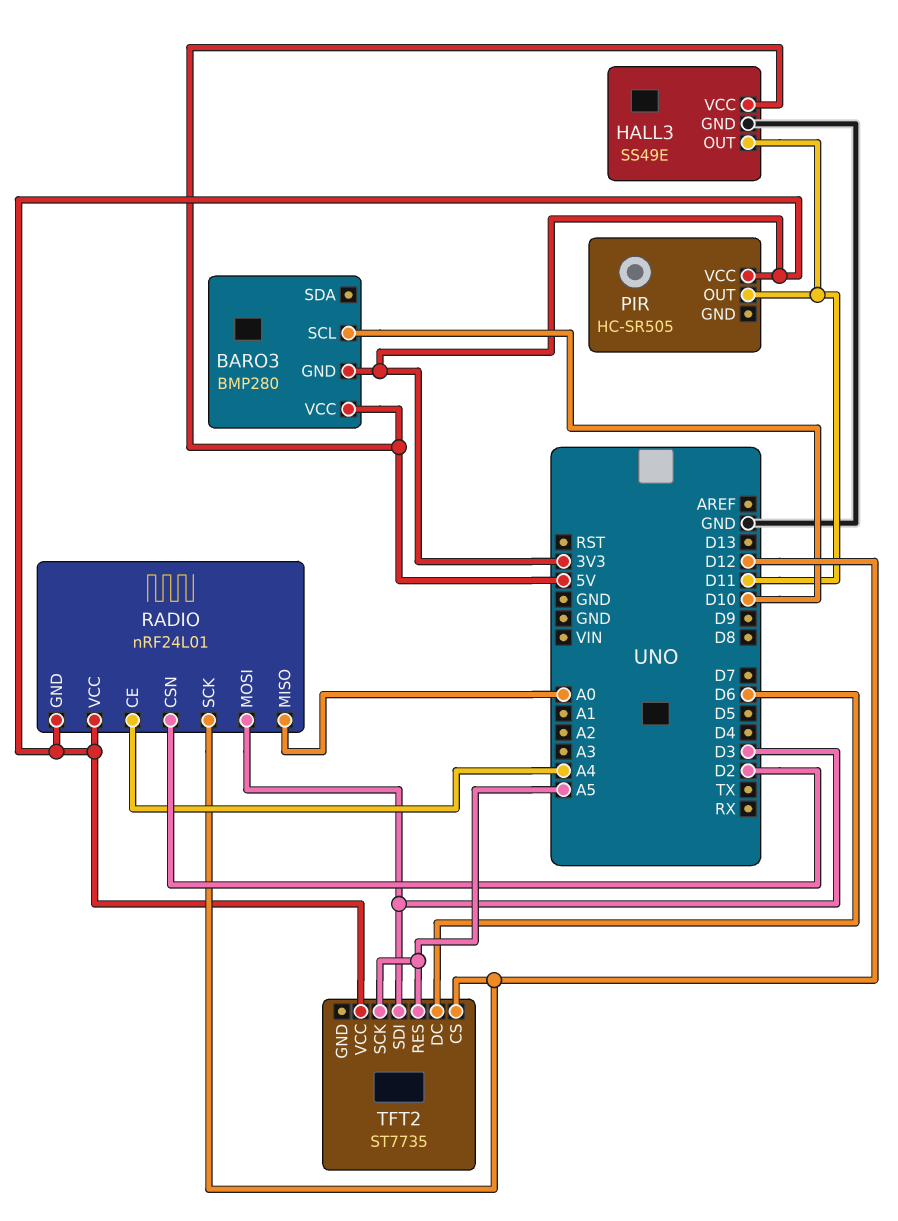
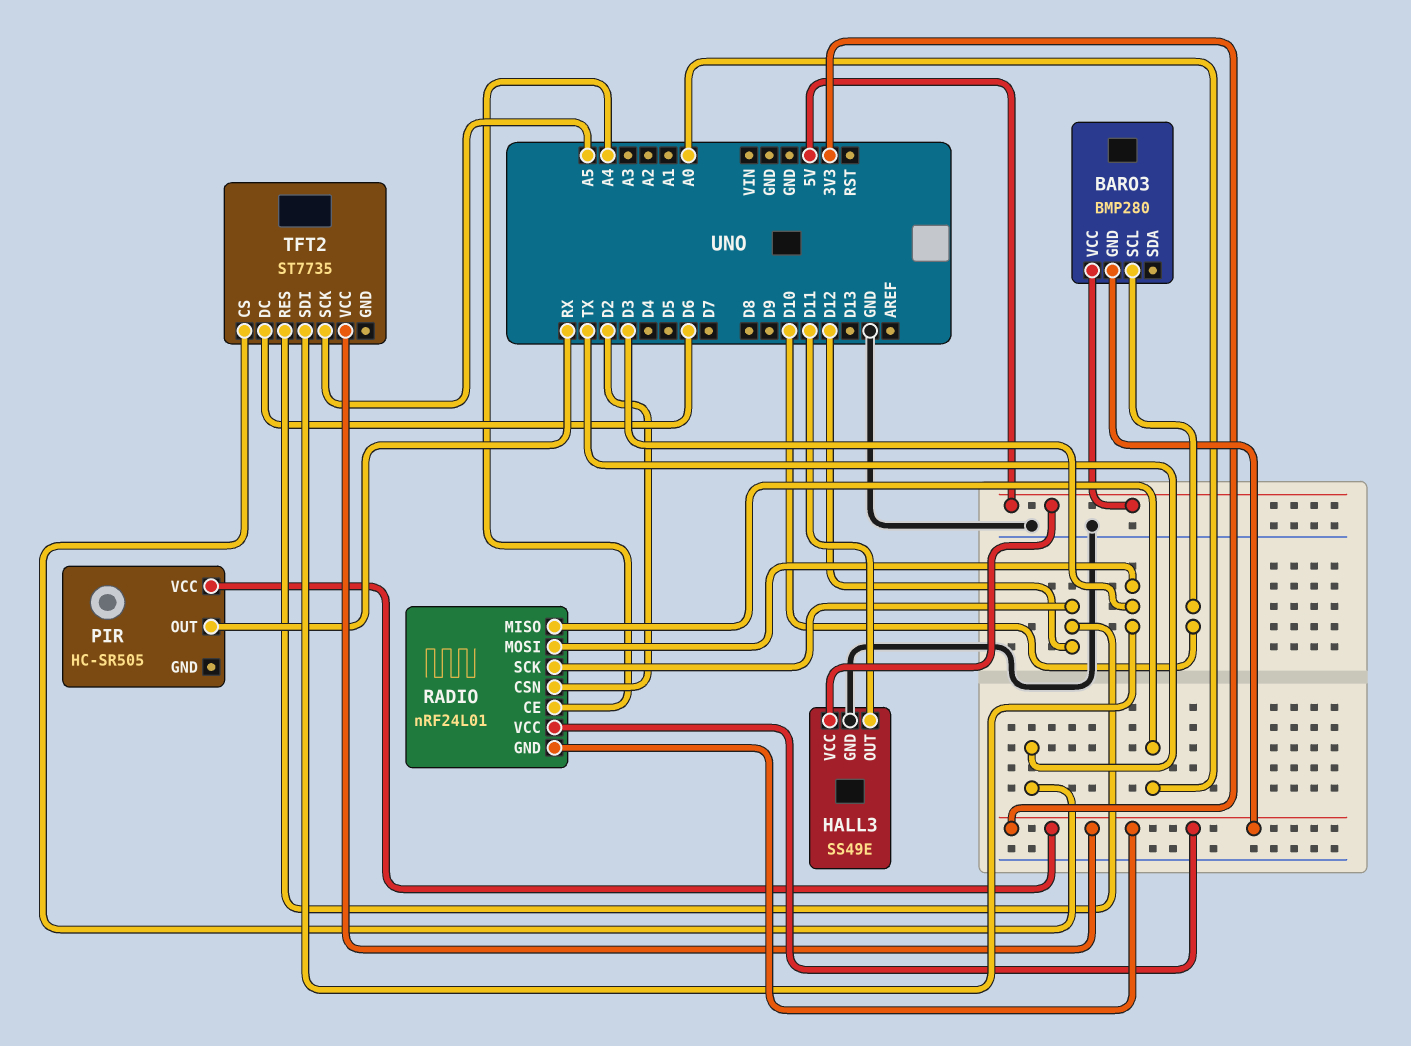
PIR pin OUT: D11 -> RX
TFT2 pin CS: D12 -> TX
TFT2 pin RES: A5 -> D12

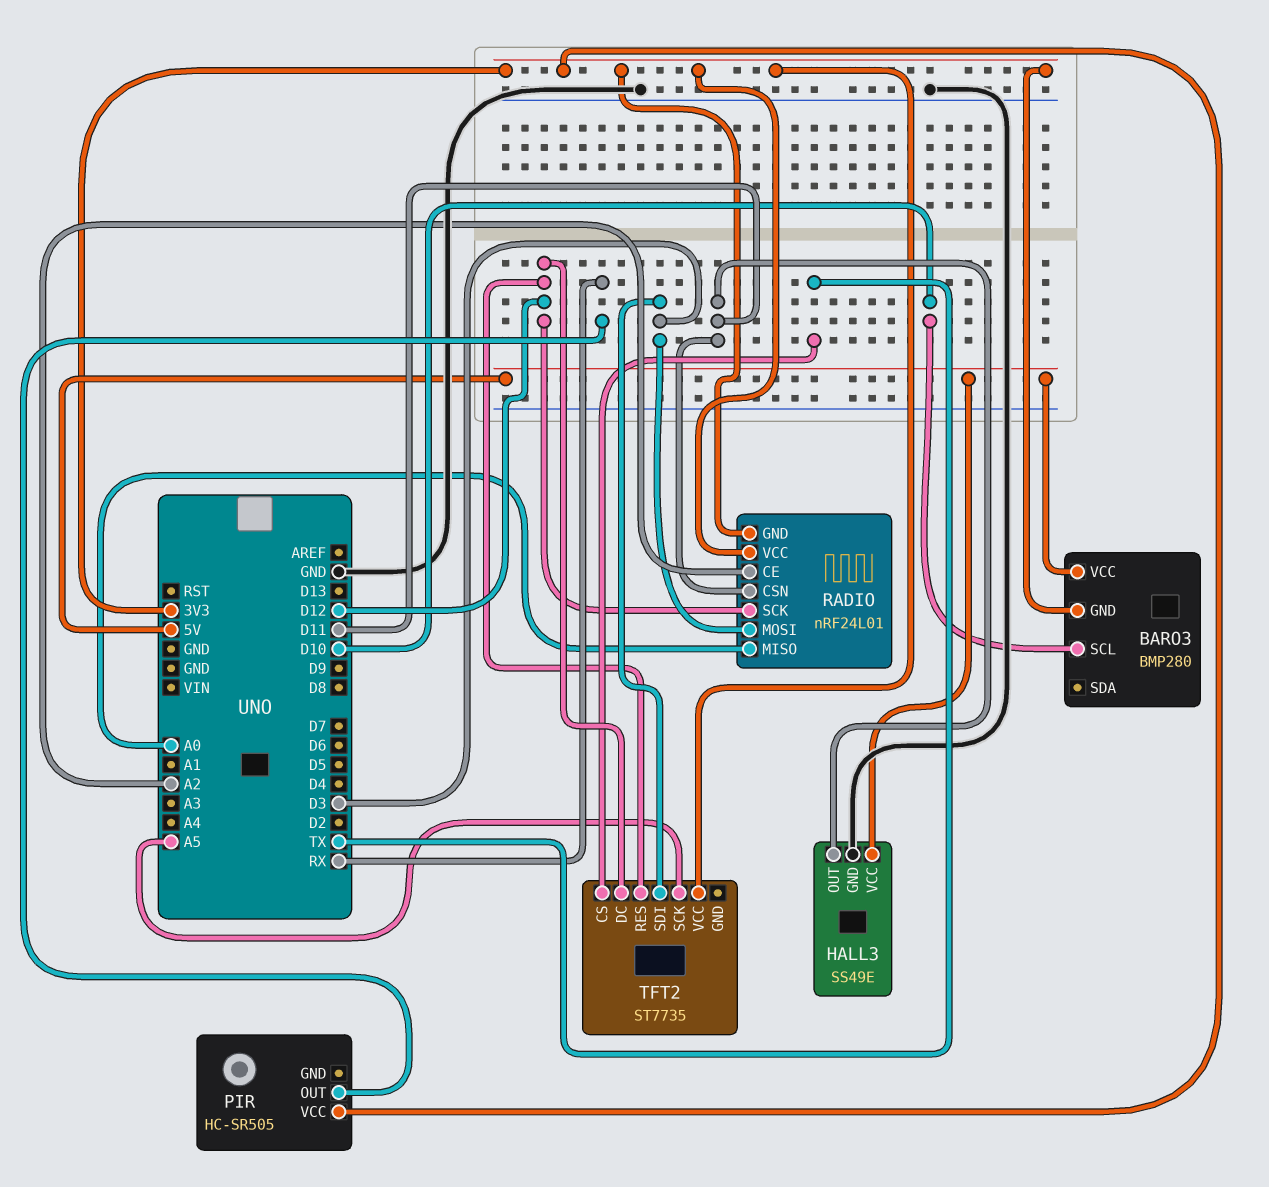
RADIO pin CE: A4 -> A2
RADIO pin CSN: D2 -> D11
TFT2 pin DC: D6 -> D12

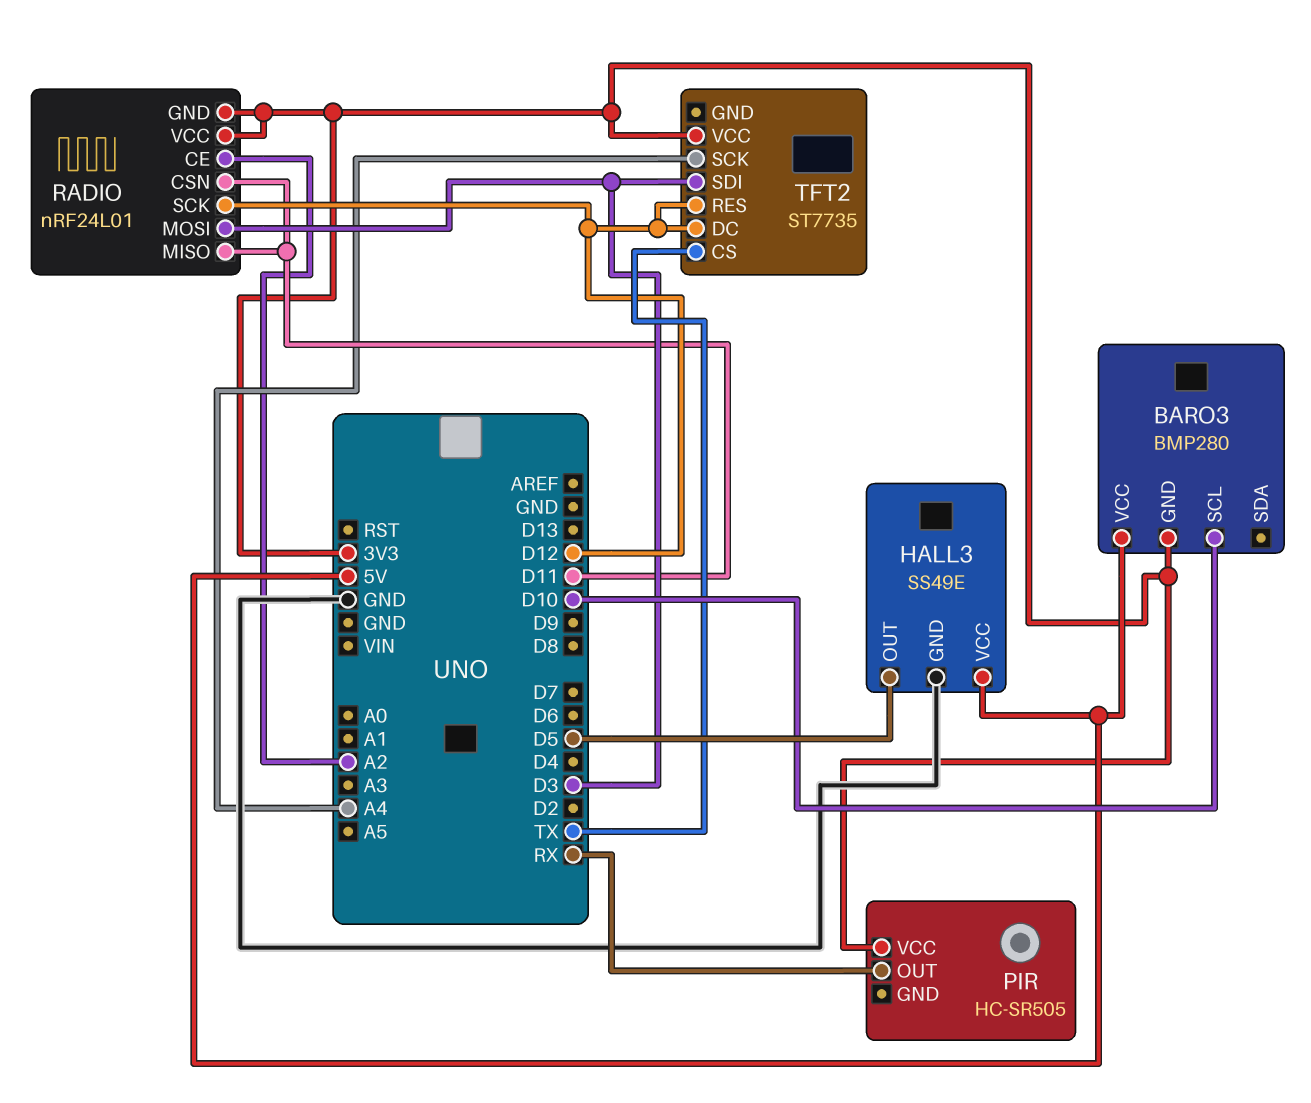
HALL3 pin OUT: D11 -> D5
RADIO pin MISO: A0 -> D11
TFT2 pin SCK: A5 -> A4

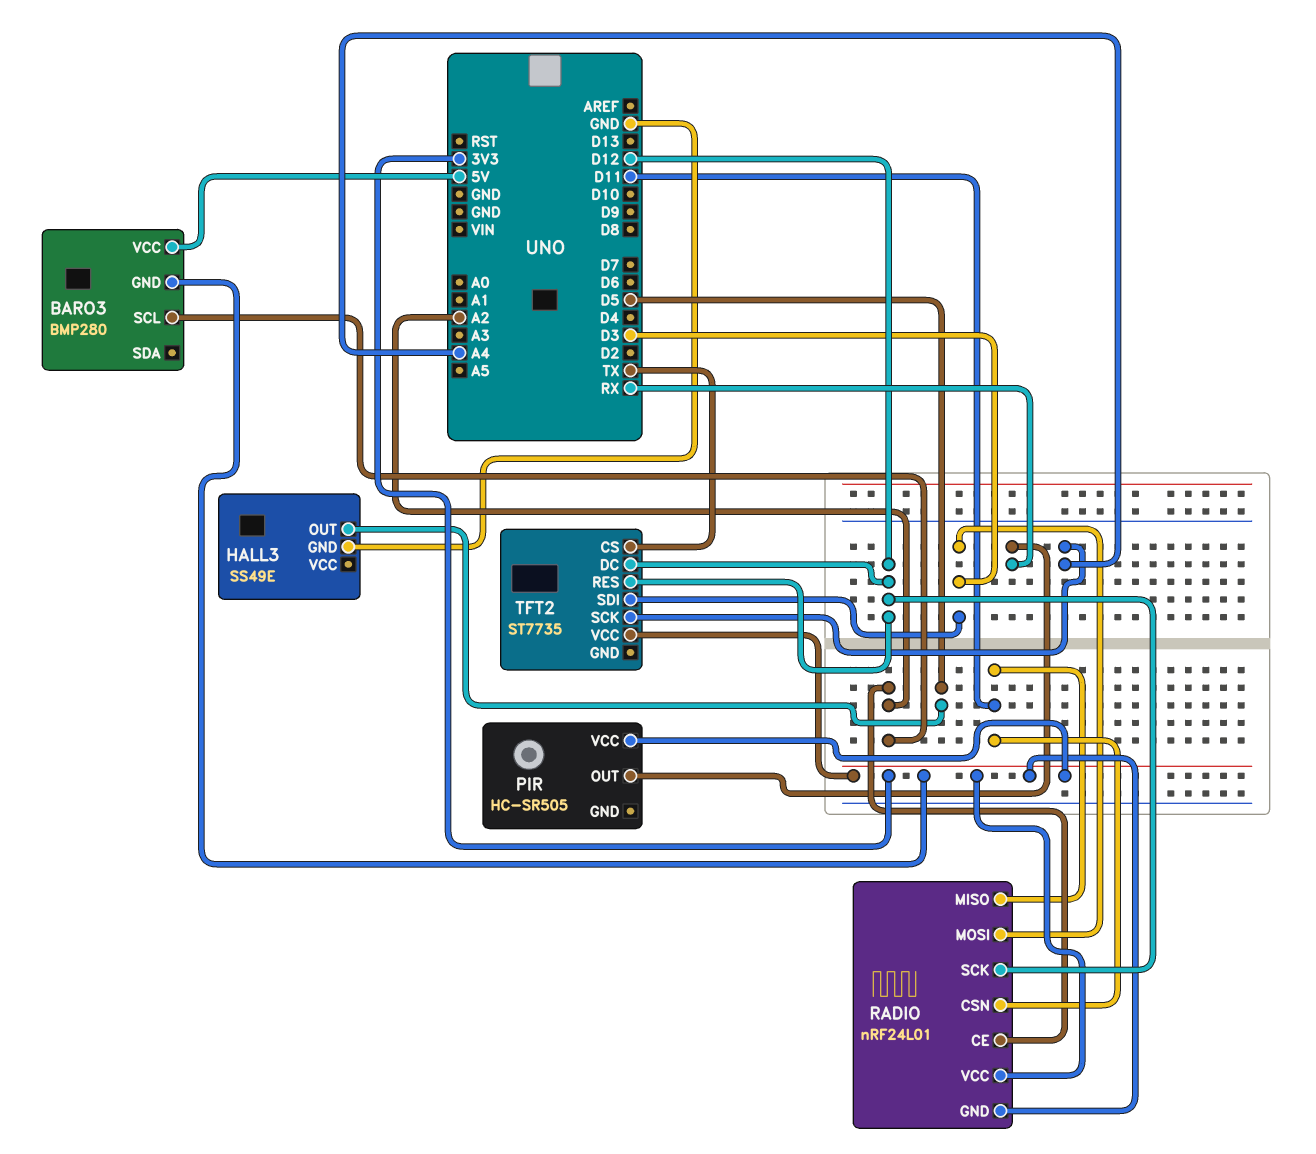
BARO3 pin SCL: D10 -> A2
HALL3 pin VCC: 5V -> none

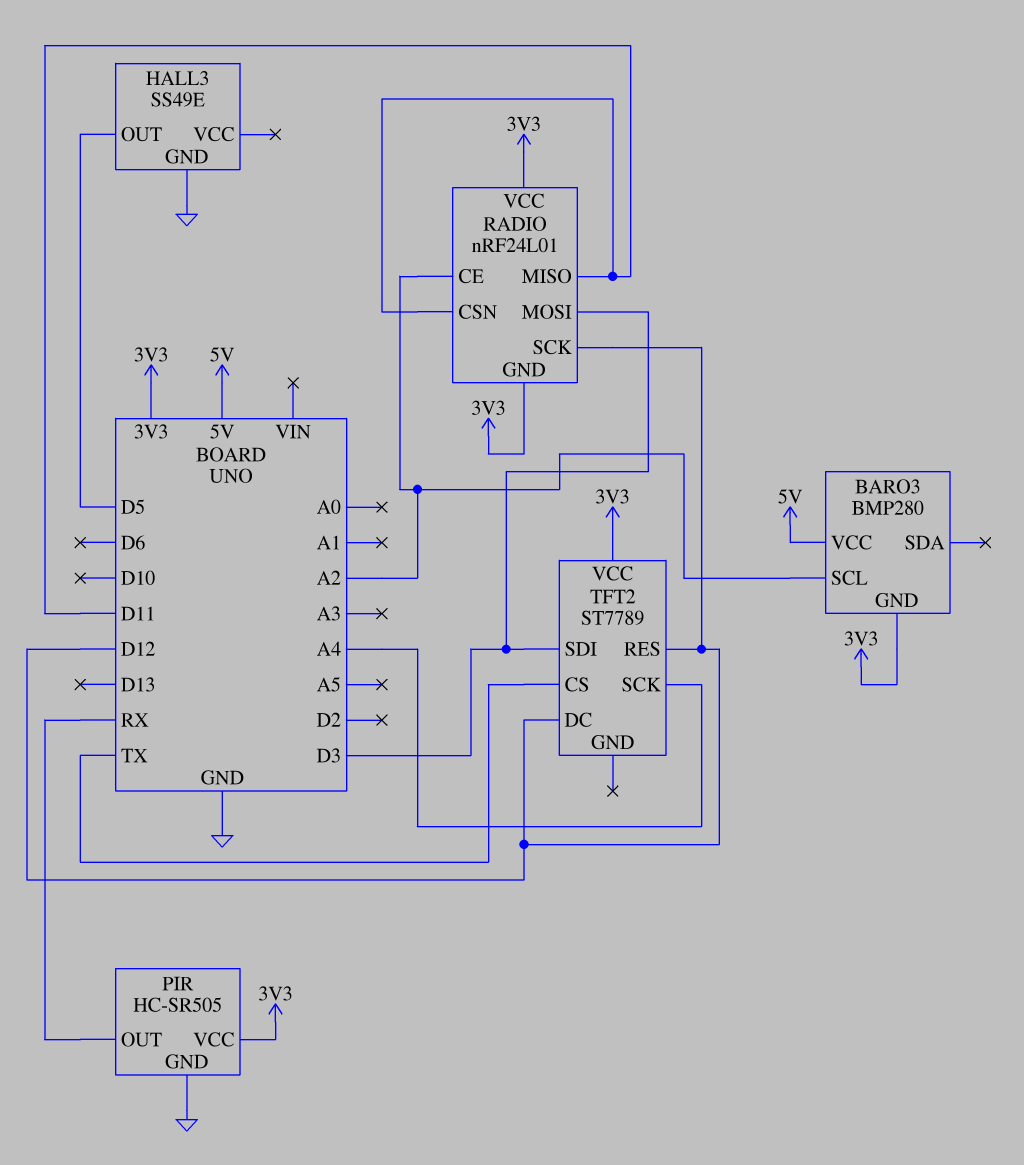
PIR pin GND: none -> GND
TFT2: ST7735 -> ST7789

